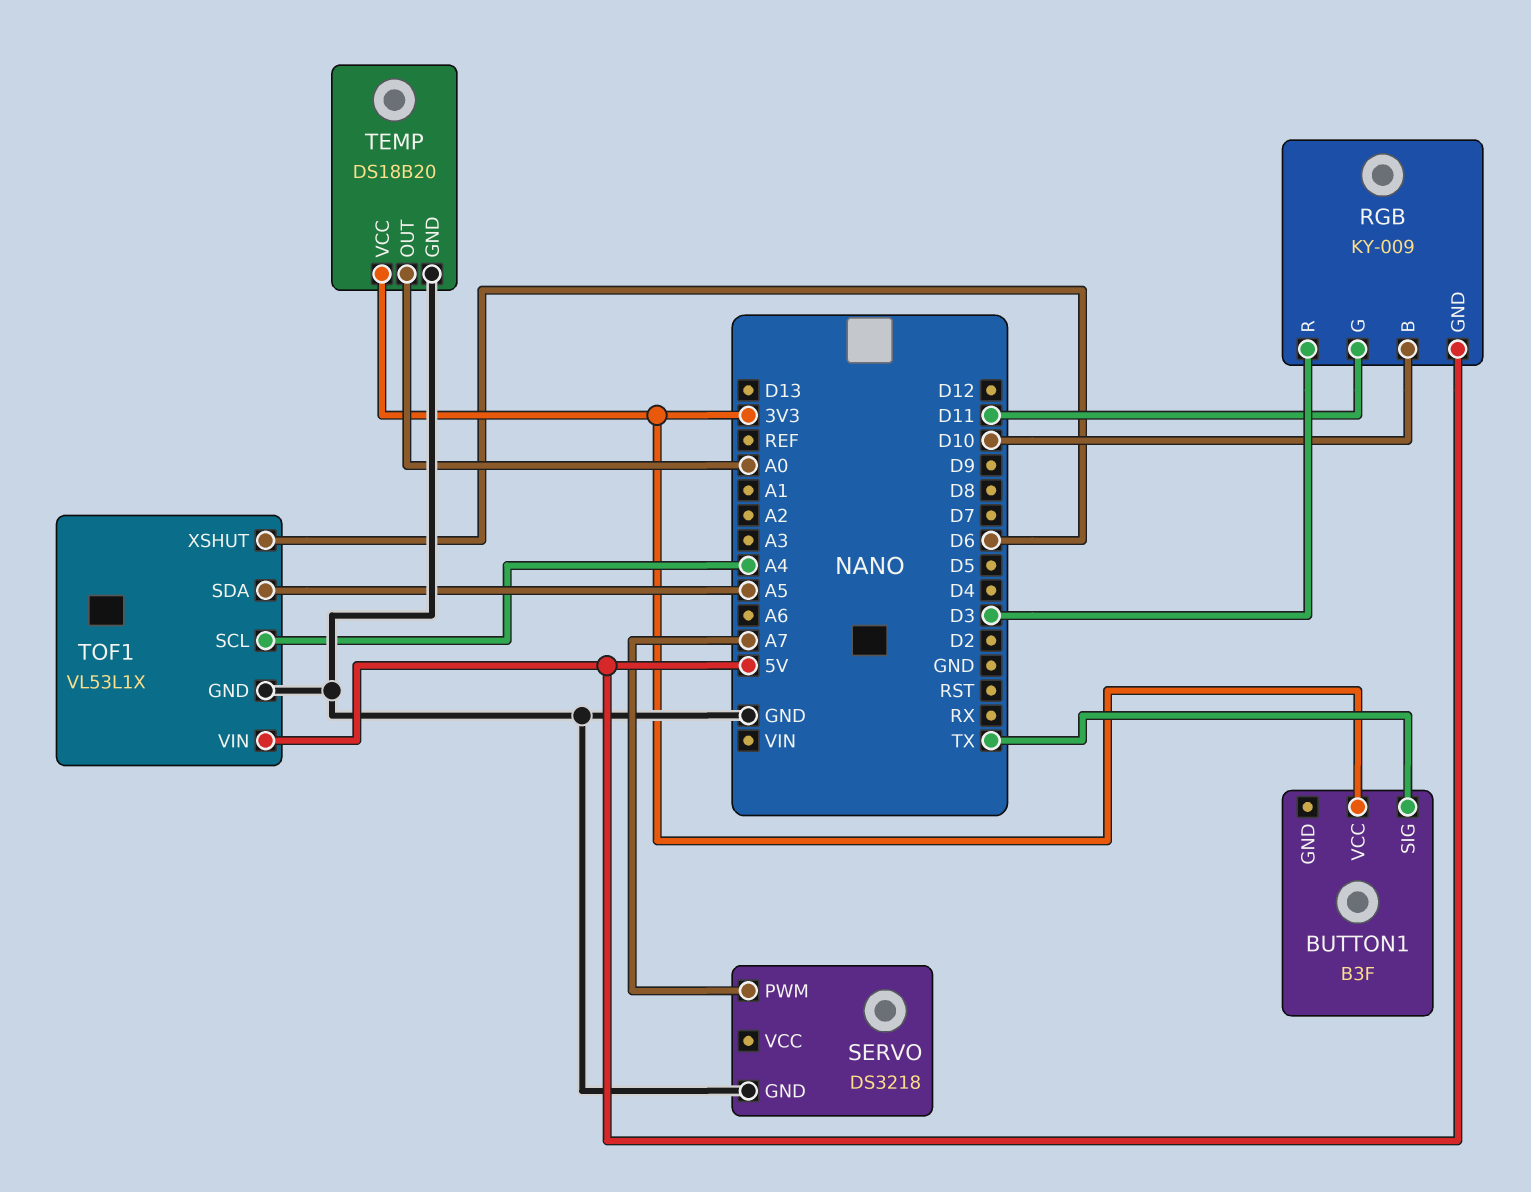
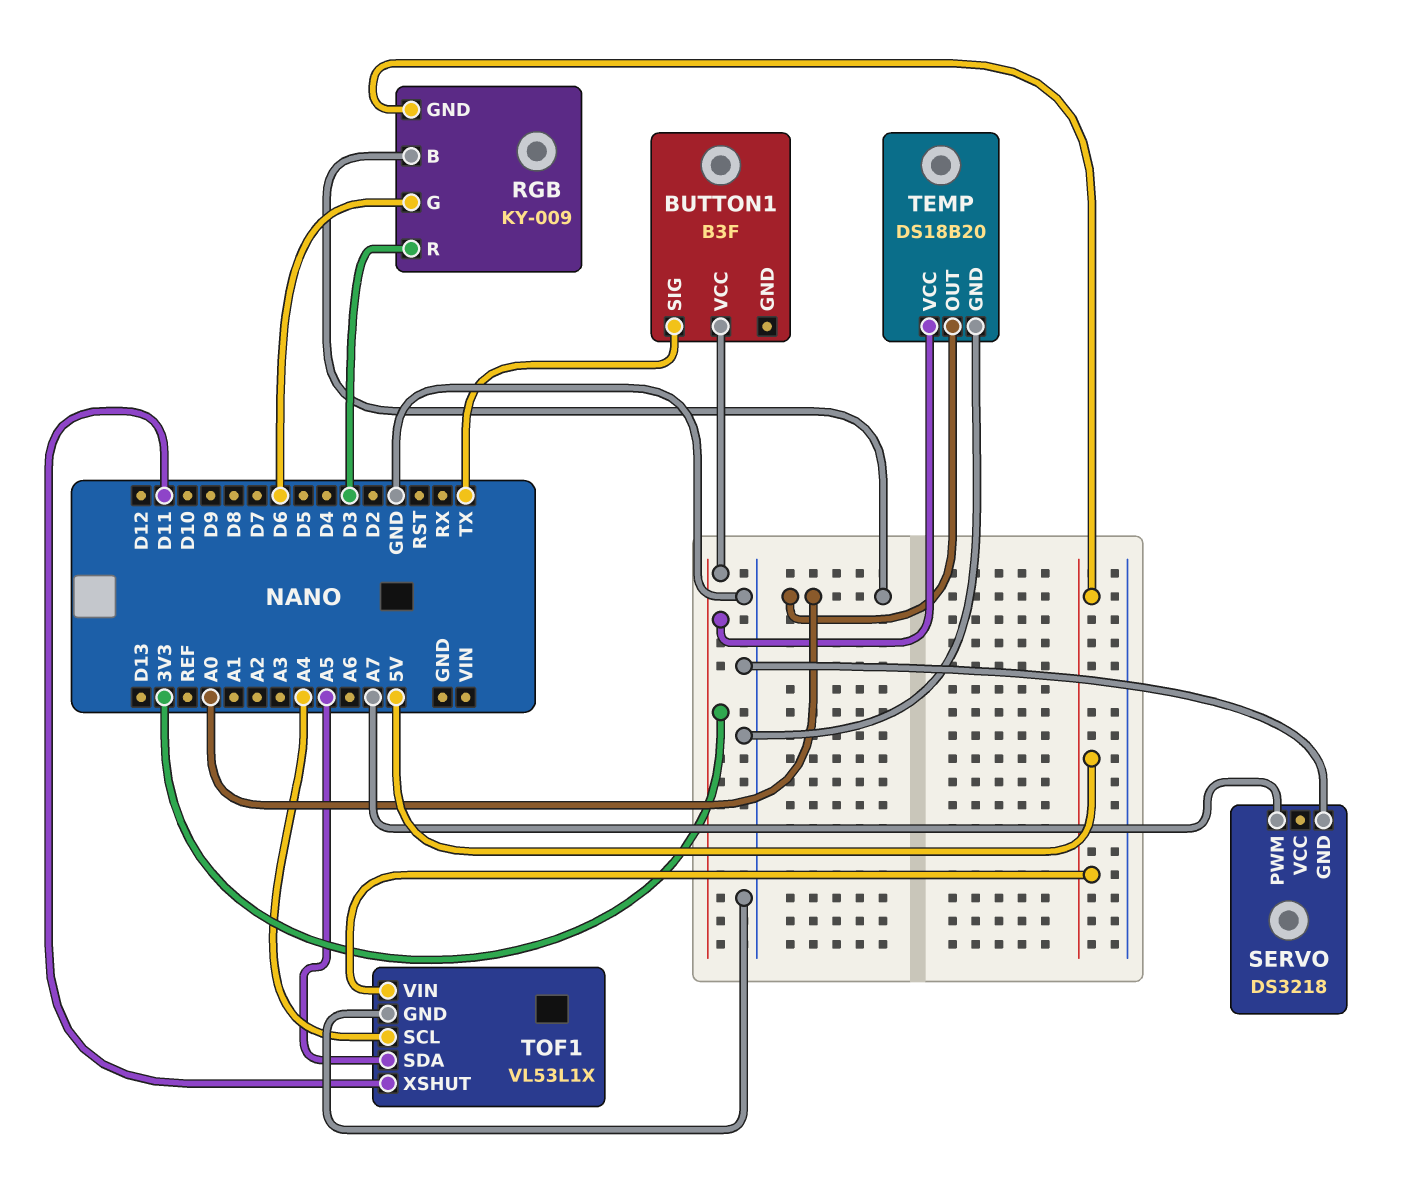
RGB pin B: D10 -> A0
RGB pin G: D11 -> D6
TOF1 pin XSHUT: D6 -> D11

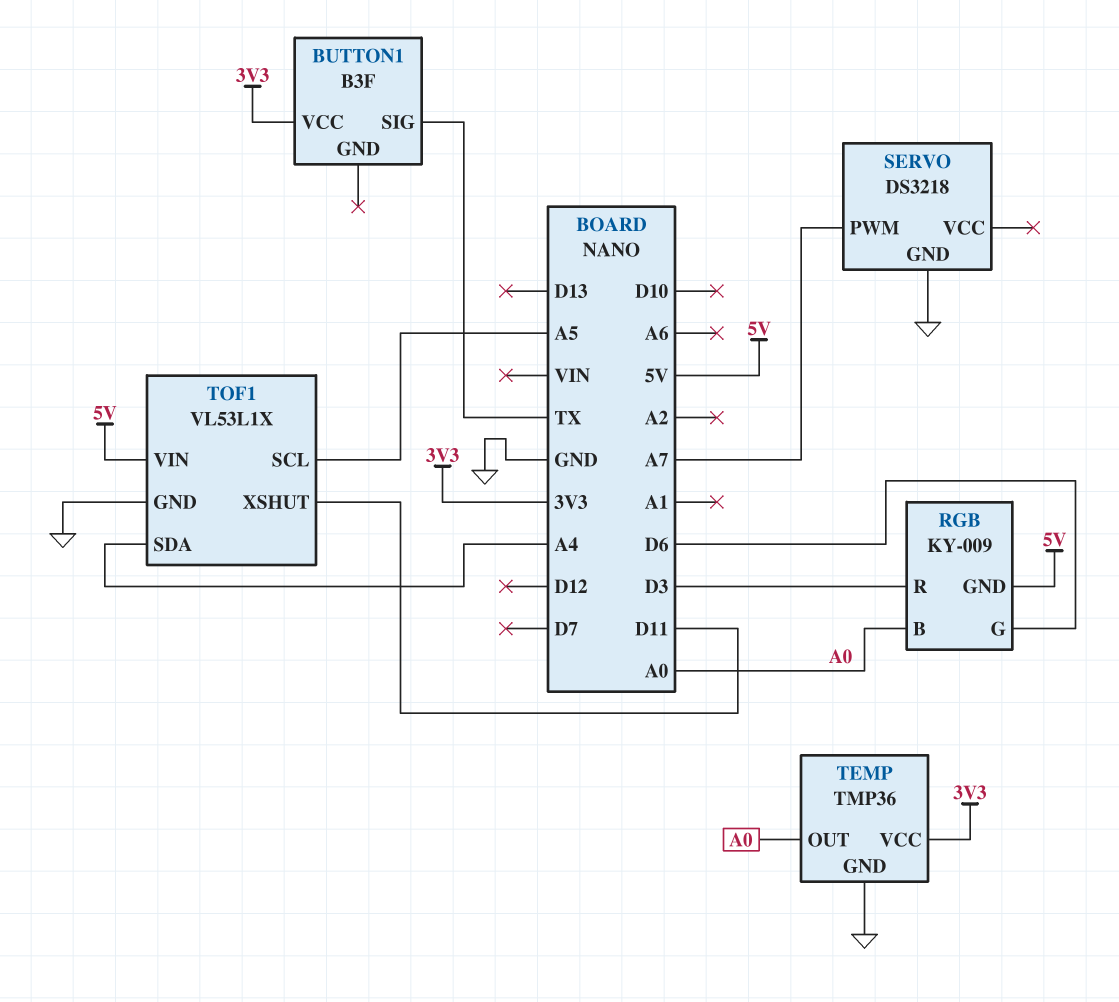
TEMP: DS18B20 -> TMP36
TOF1 pin SCL: A4 -> A5
TOF1 pin SDA: A5 -> A4

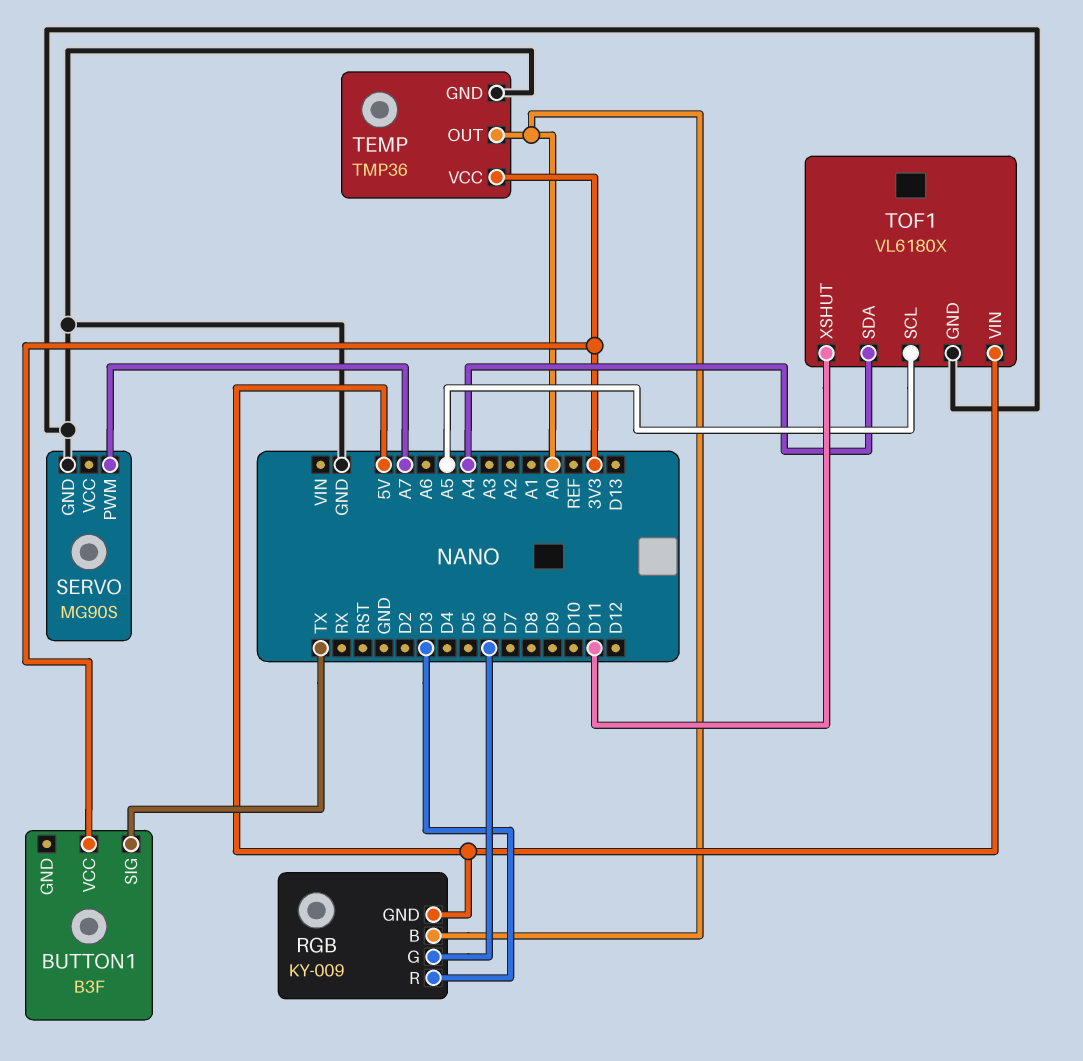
SERVO: DS3218 -> MG90S
TOF1: VL53L1X -> VL6180X

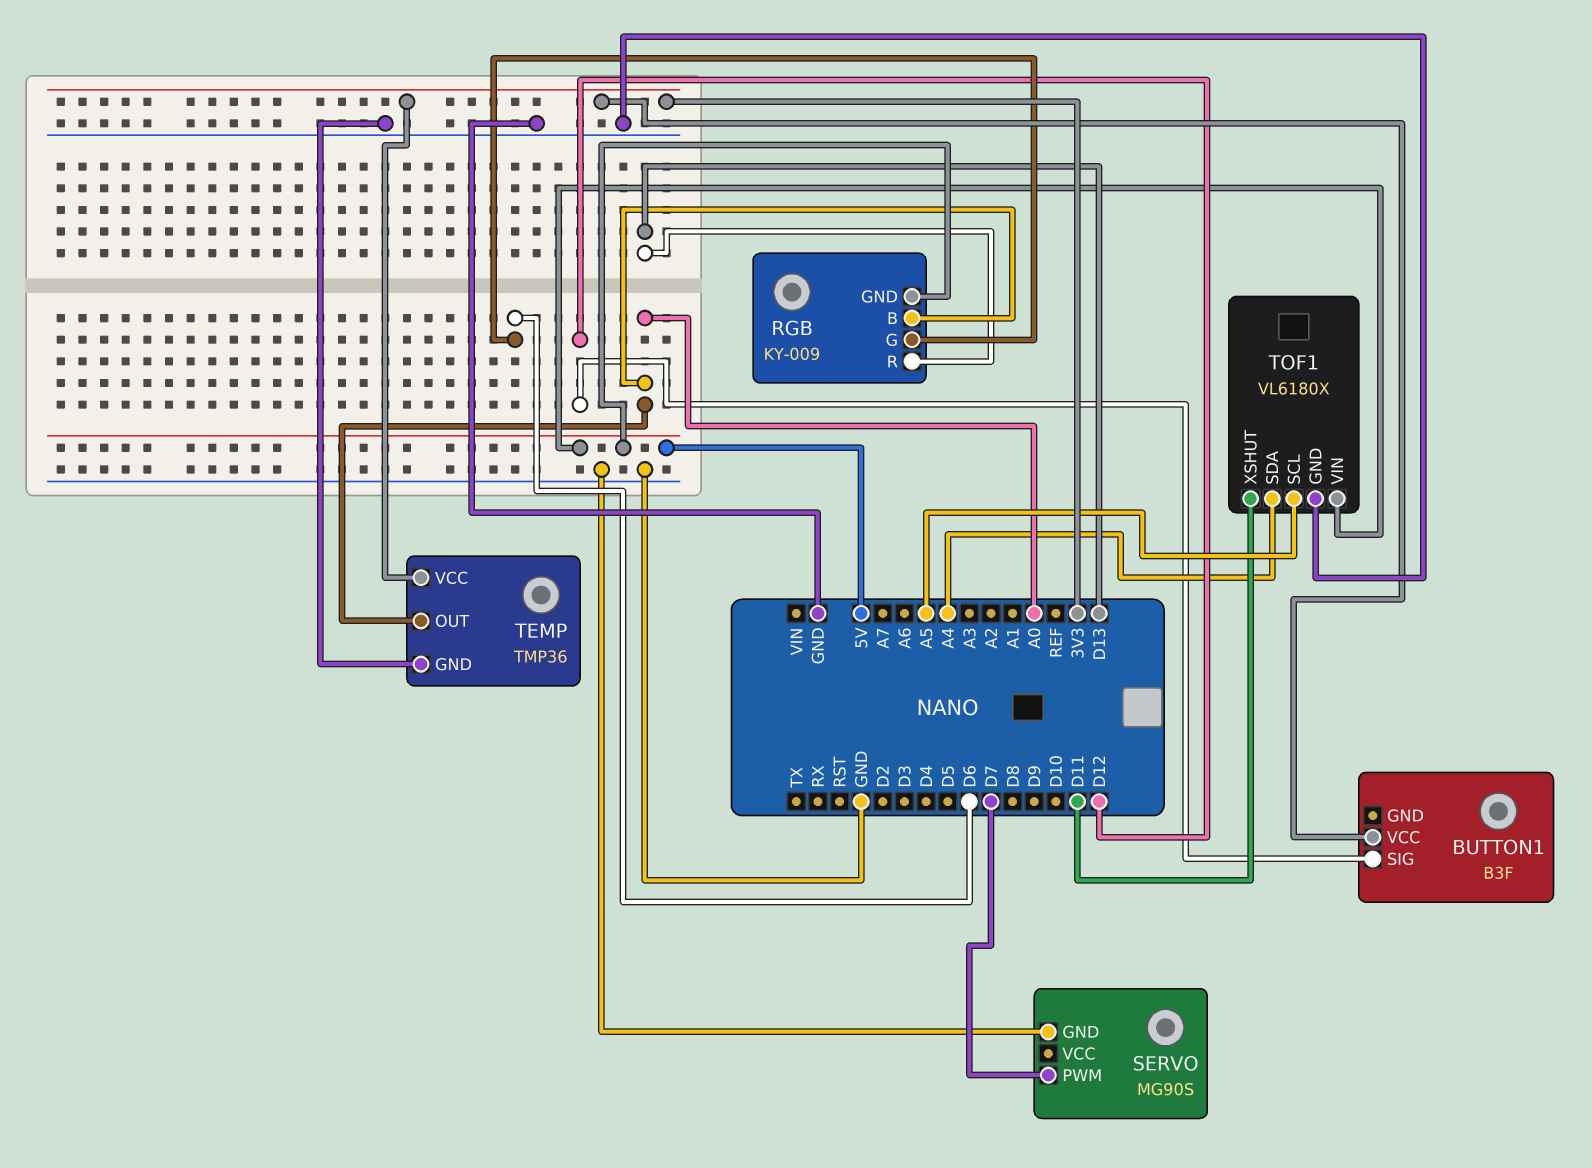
BUTTON1 pin SIG: TX -> D12
RGB pin R: D3 -> D13
SERVO pin PWM: A7 -> D7

